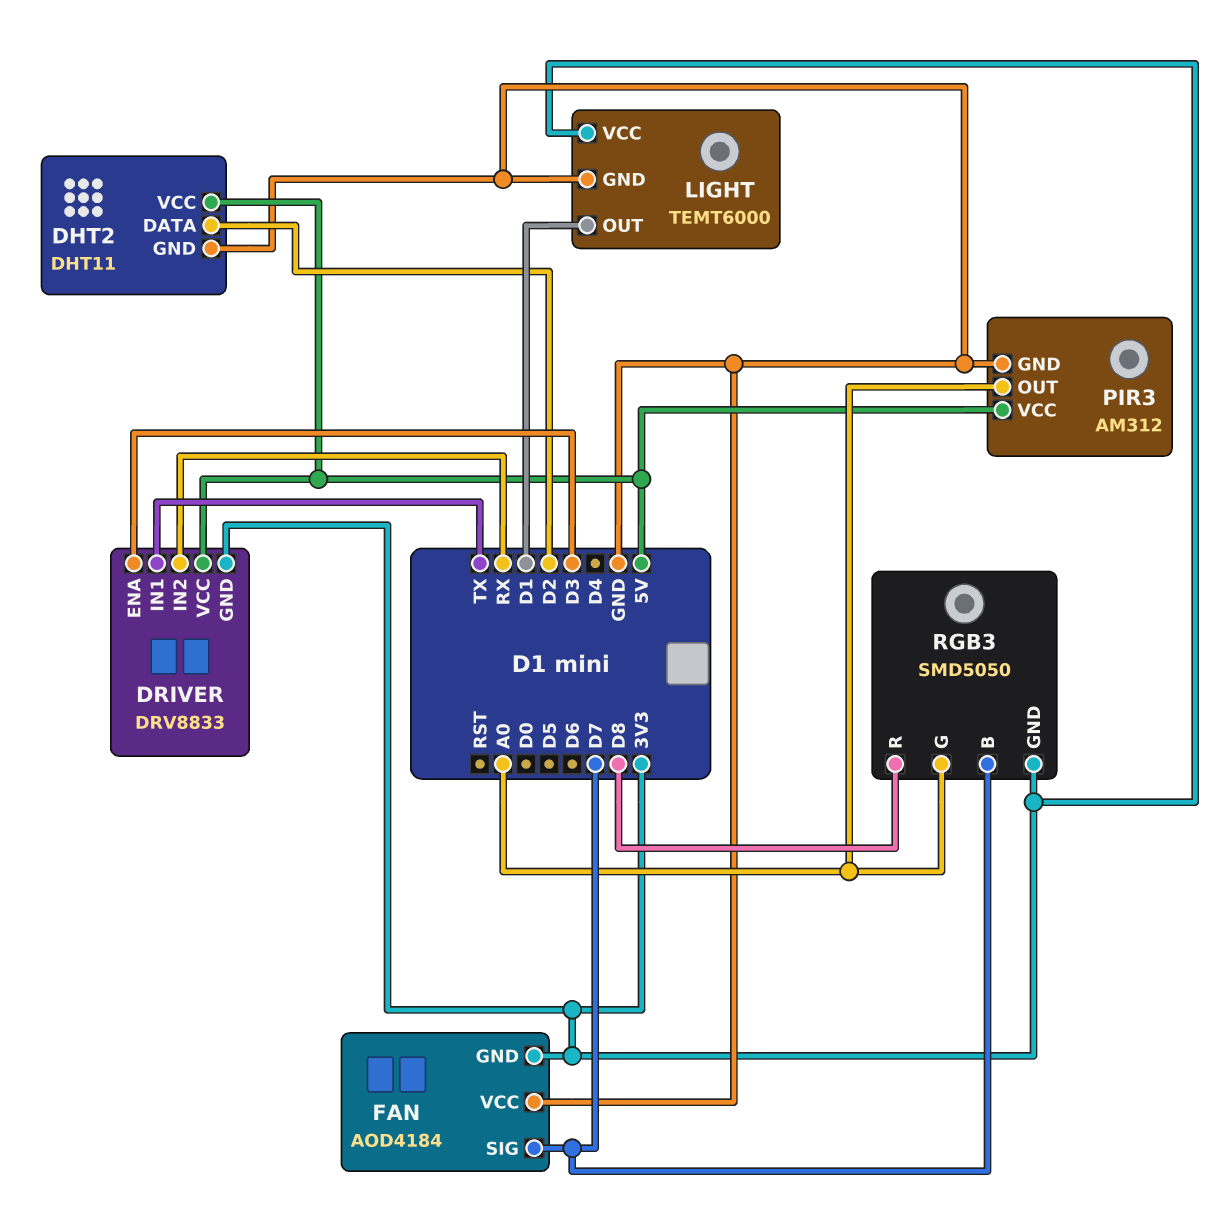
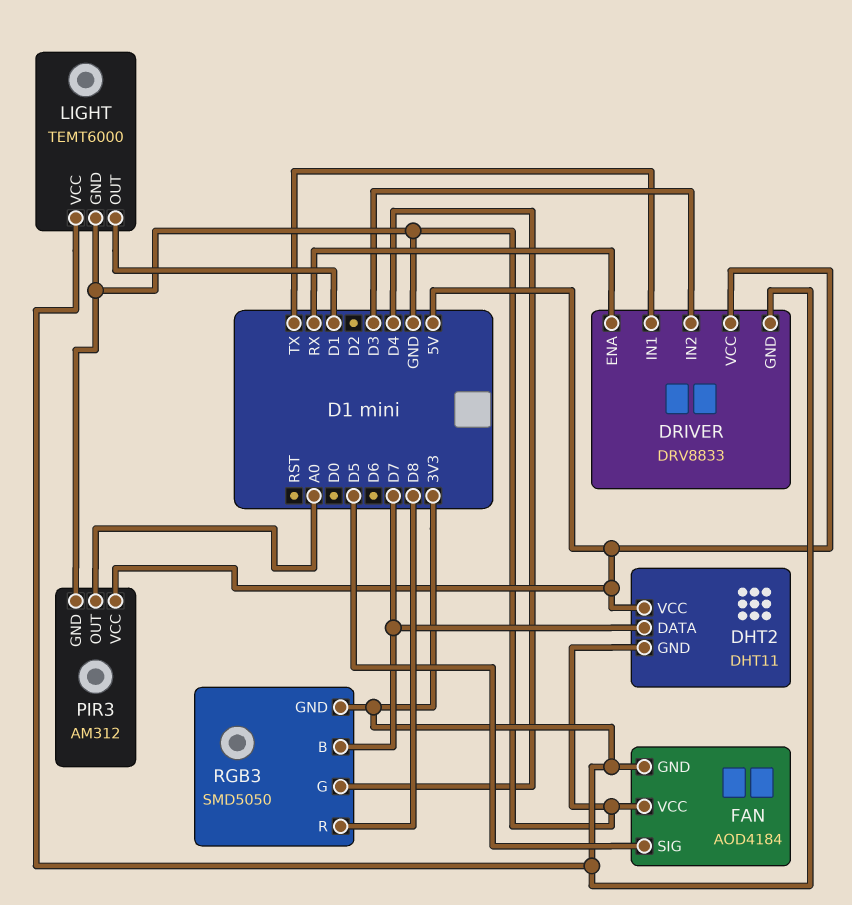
DHT2 pin DATA: D2 -> D7
DRIVER pin ENA: D3 -> RX
DRIVER pin IN2: RX -> D3
FAN pin SIG: D7 -> D5
RGB3 pin G: A0 -> D4

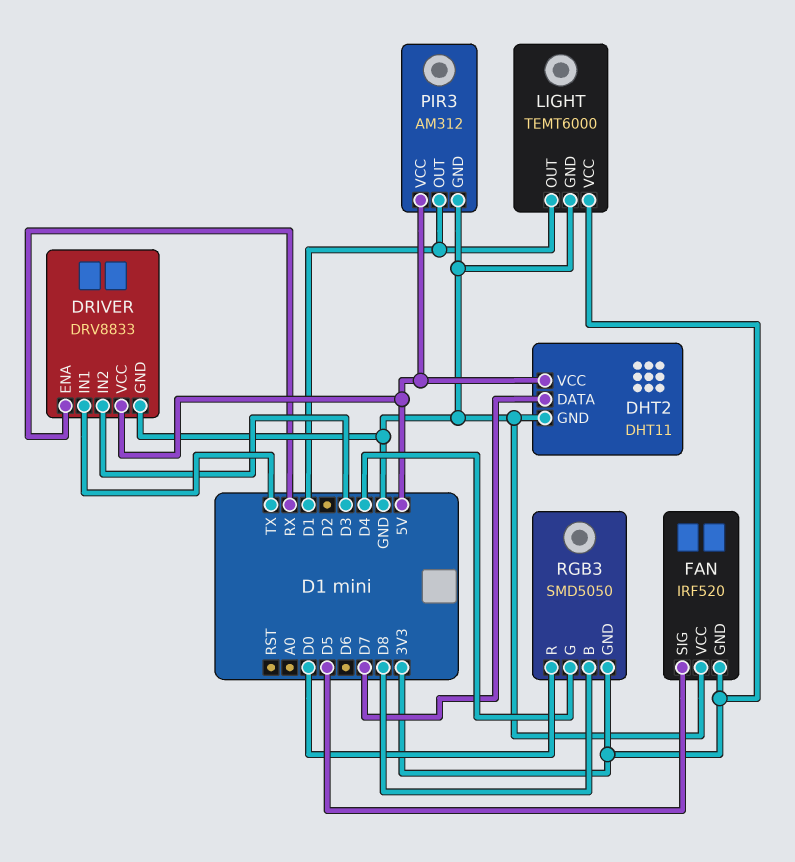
DRIVER pin GND: 3V3 -> GND
FAN: AOD4184 -> IRF520
PIR3 pin OUT: A0 -> D1
RGB3 pin B: D7 -> D8
RGB3 pin R: D8 -> D0

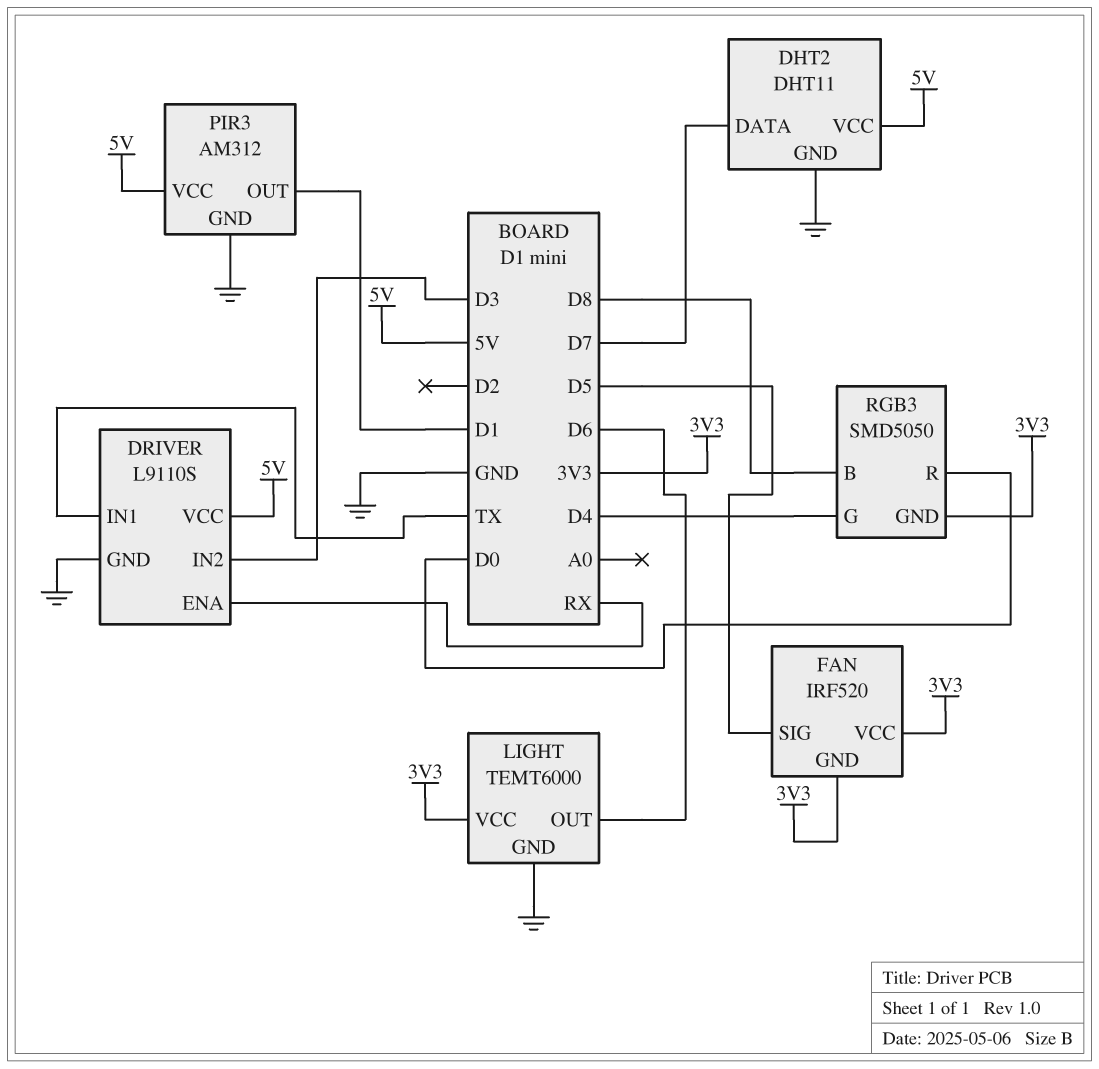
DRIVER: DRV8833 -> L9110S
FAN pin VCC: GND -> 3V3
LIGHT pin OUT: D1 -> D6

